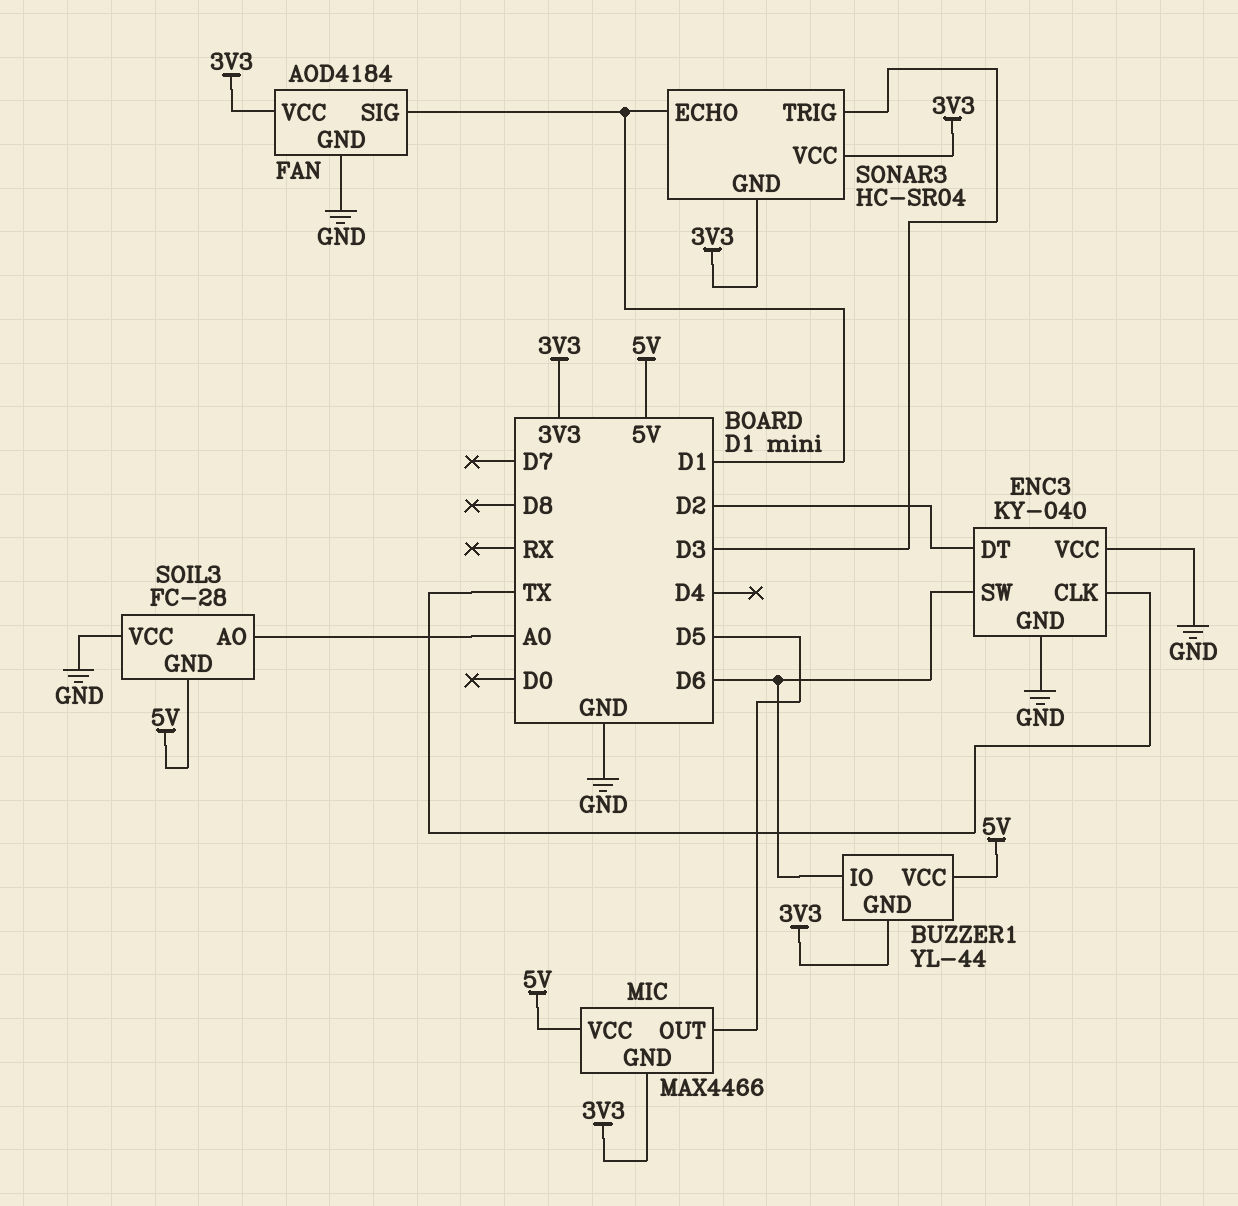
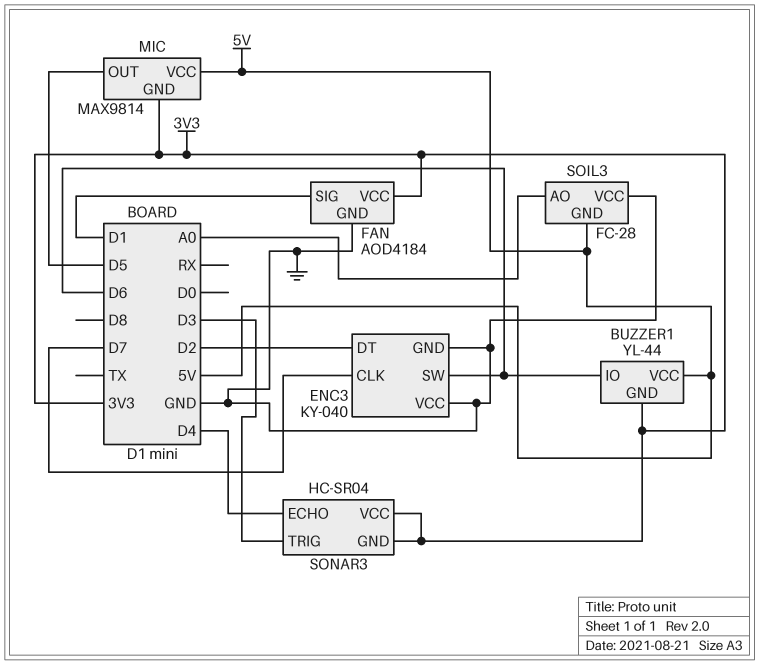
ENC3 pin CLK: TX -> D7
MIC: MAX4466 -> MAX9814
SONAR3 pin ECHO: D1 -> D4

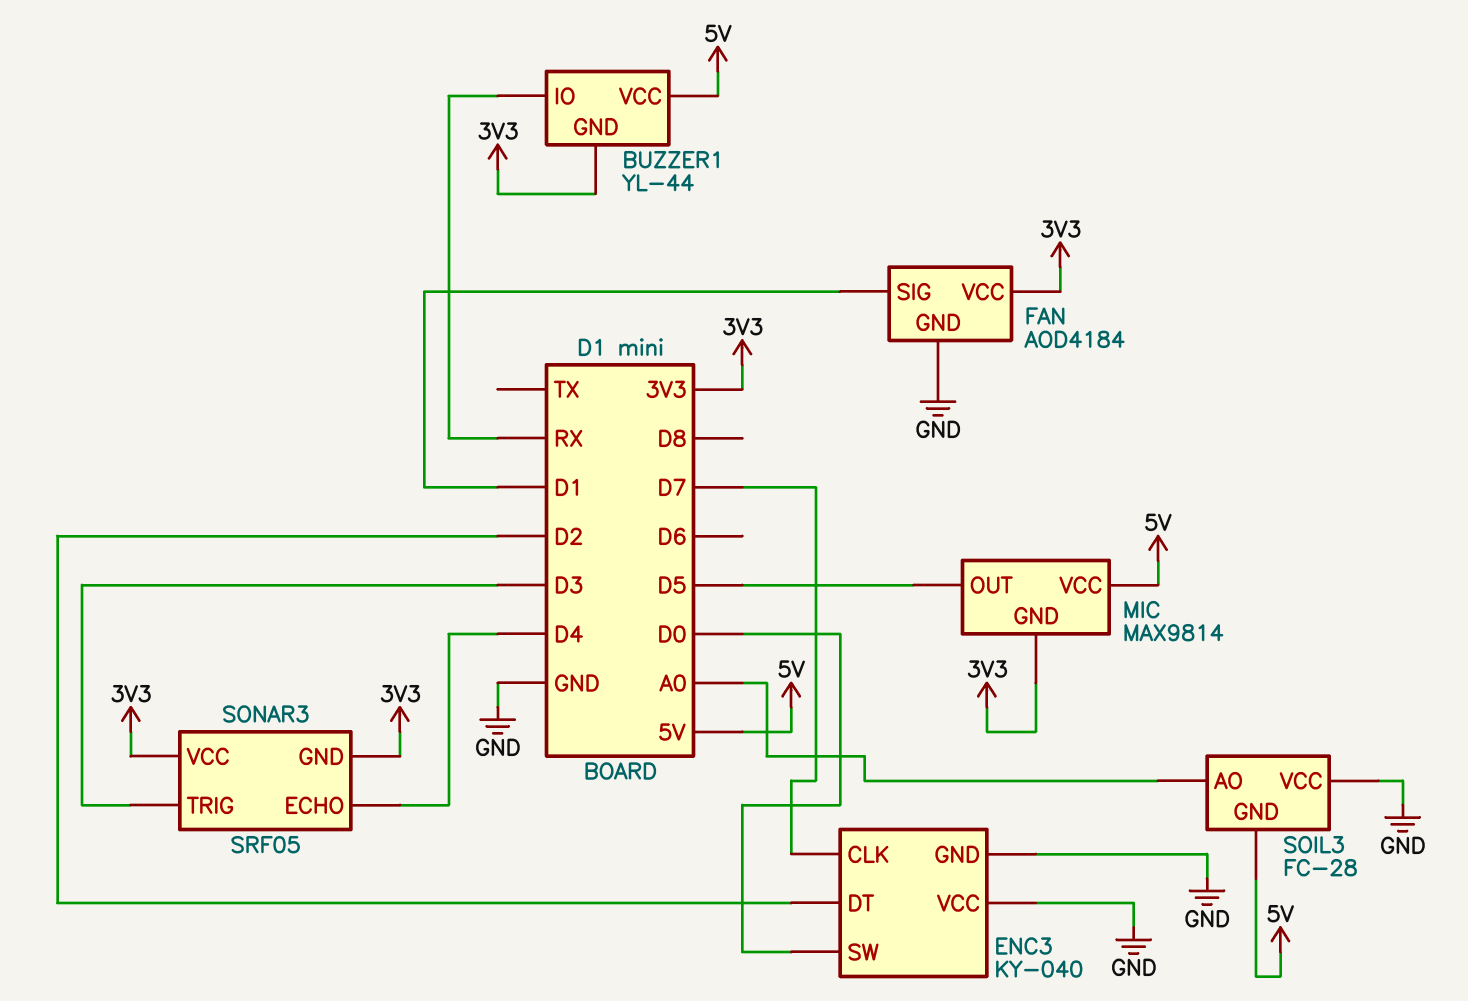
BUZZER1 pin IO: D6 -> RX
ENC3 pin SW: D6 -> D0
SONAR3: HC-SR04 -> SRF05

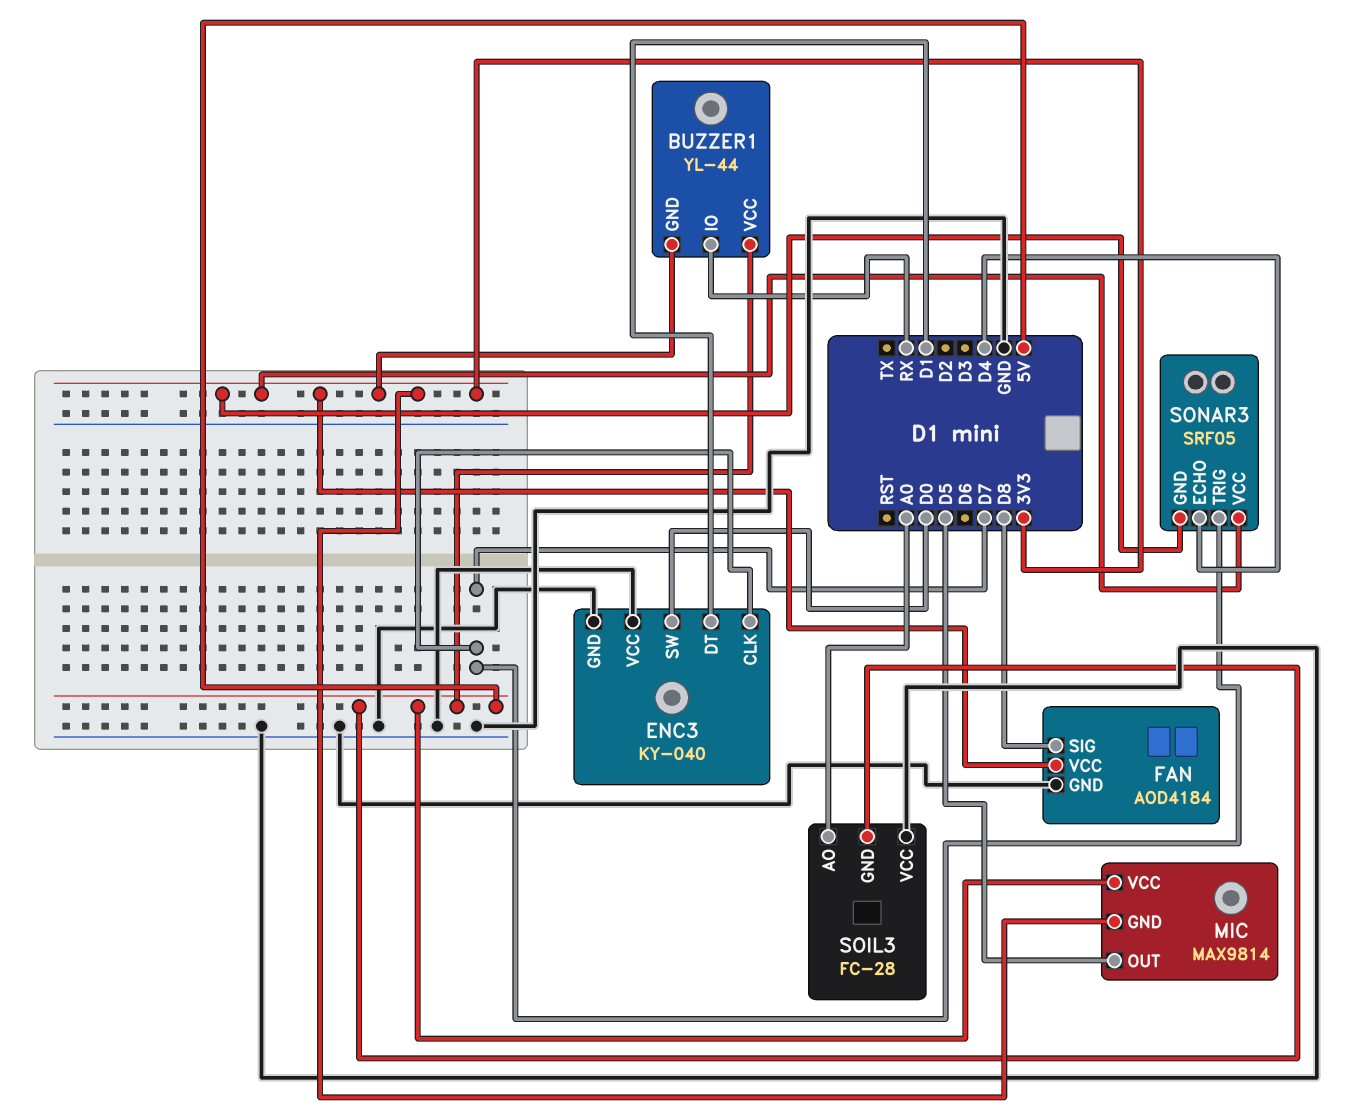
ENC3 pin DT: D2 -> D1
FAN pin SIG: D1 -> D8
SONAR3 pin TRIG: D3 -> D7

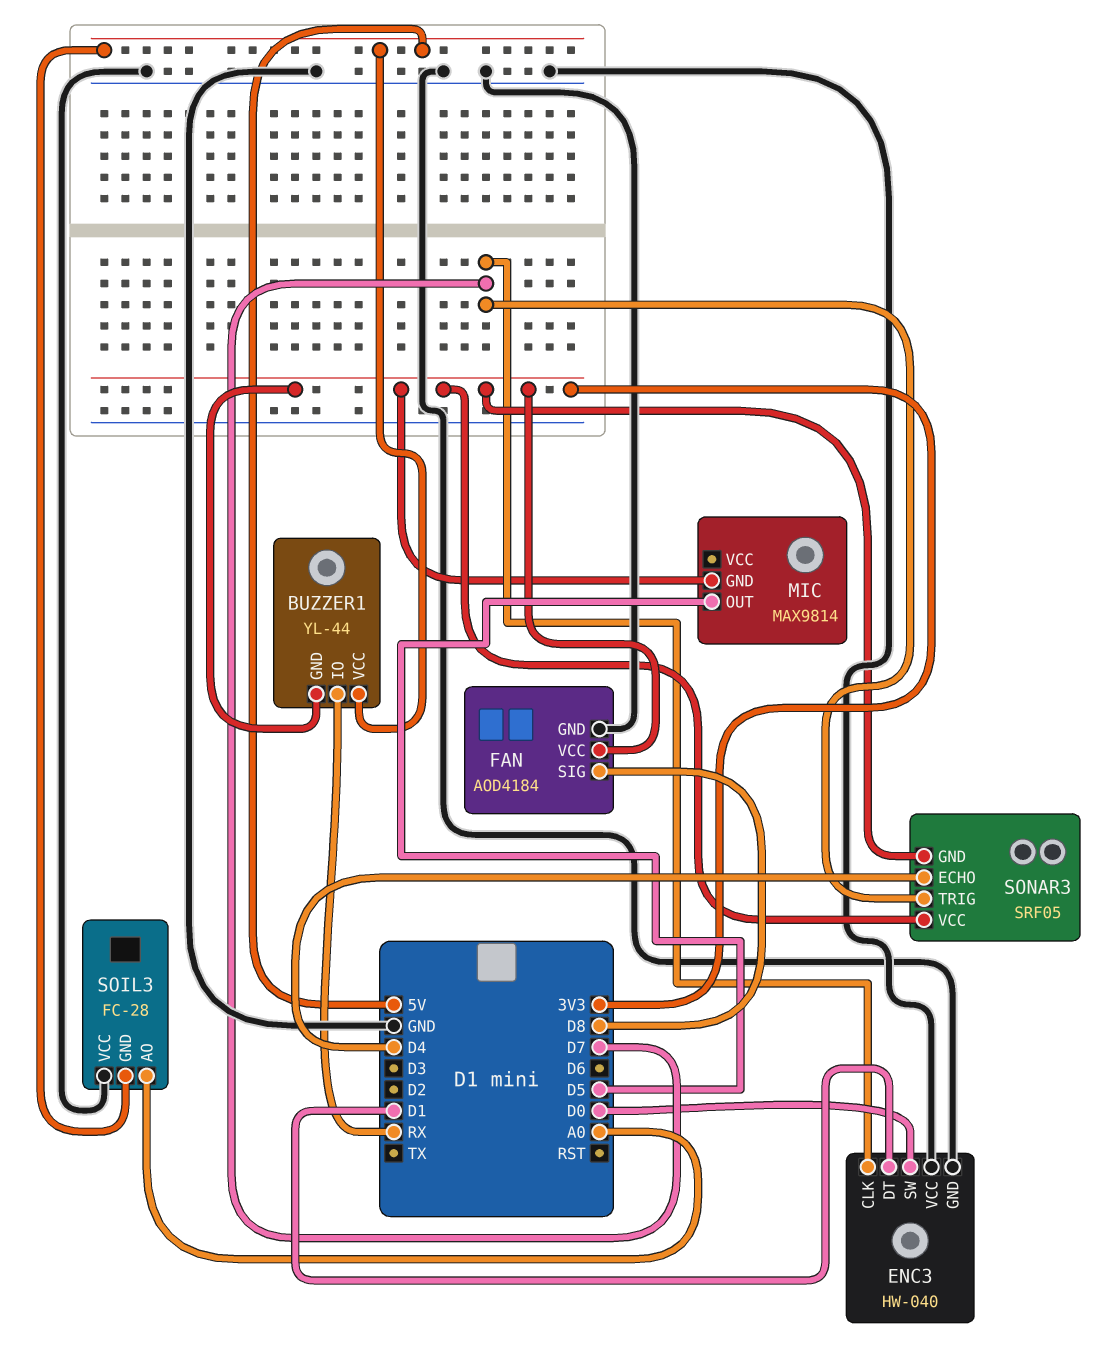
ENC3: KY-040 -> HW-040
MIC pin VCC: 5V -> none

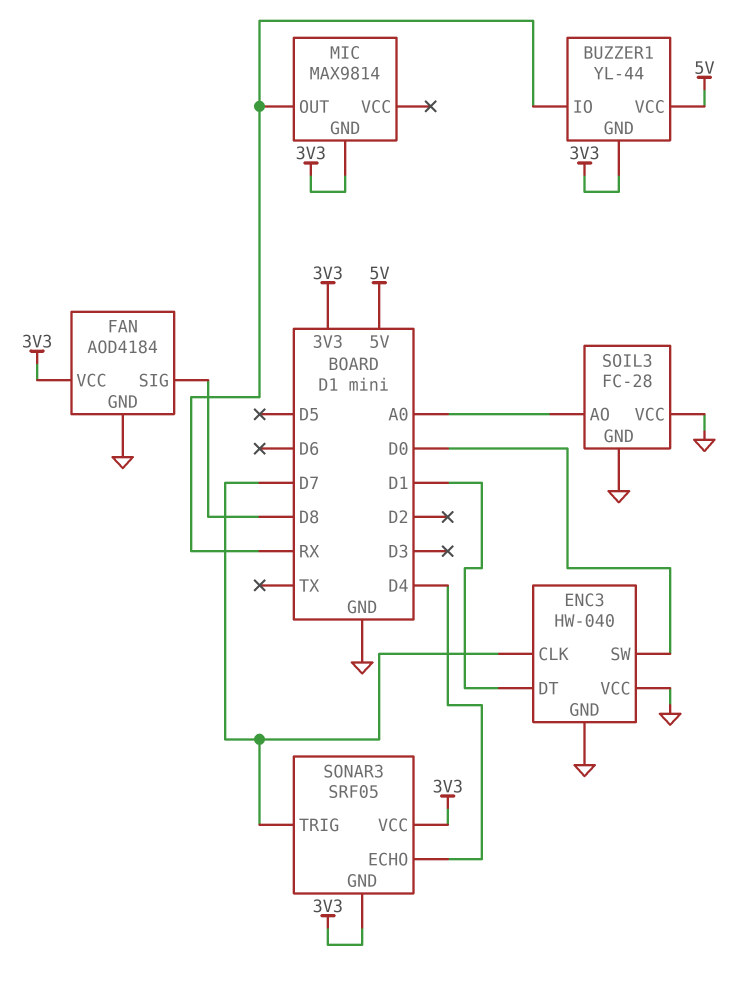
MIC pin OUT: D5 -> RX
SOIL3 pin GND: 5V -> GND

